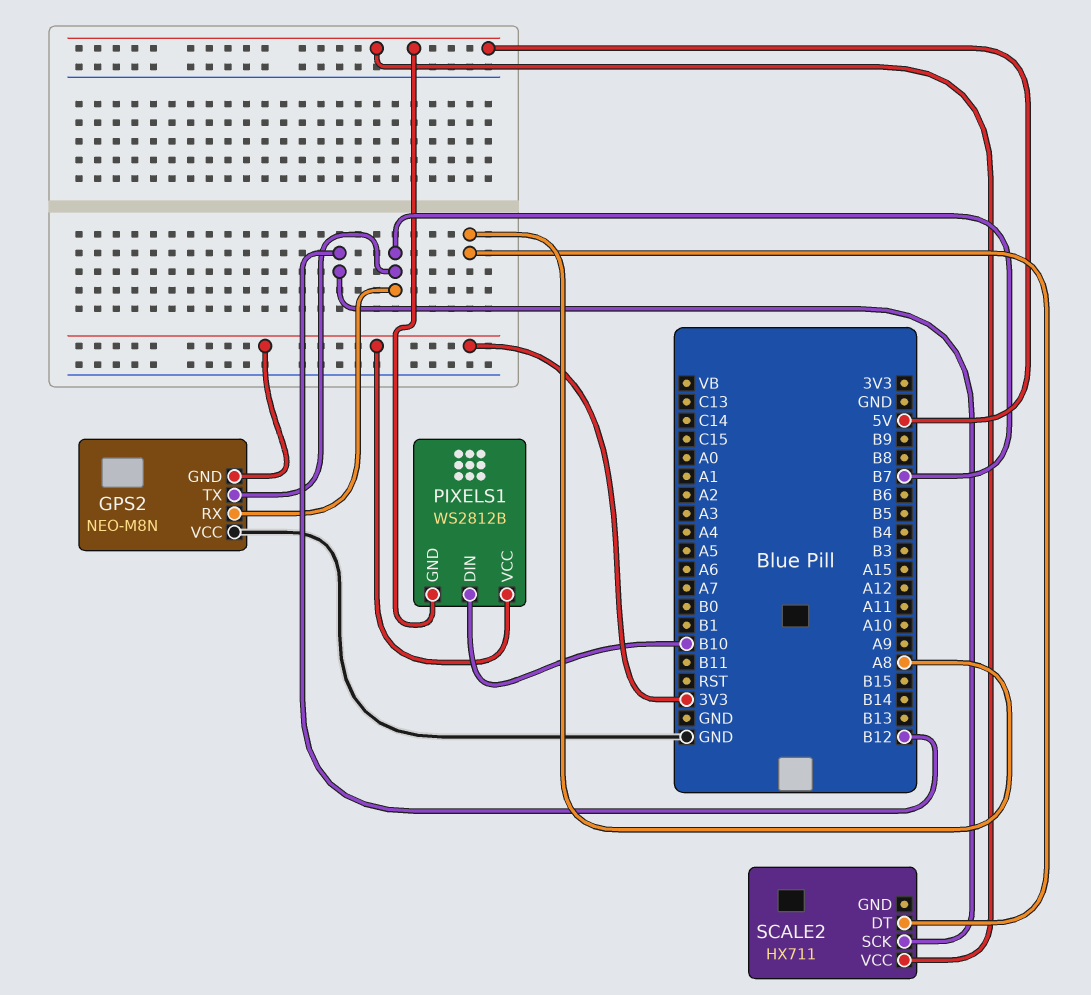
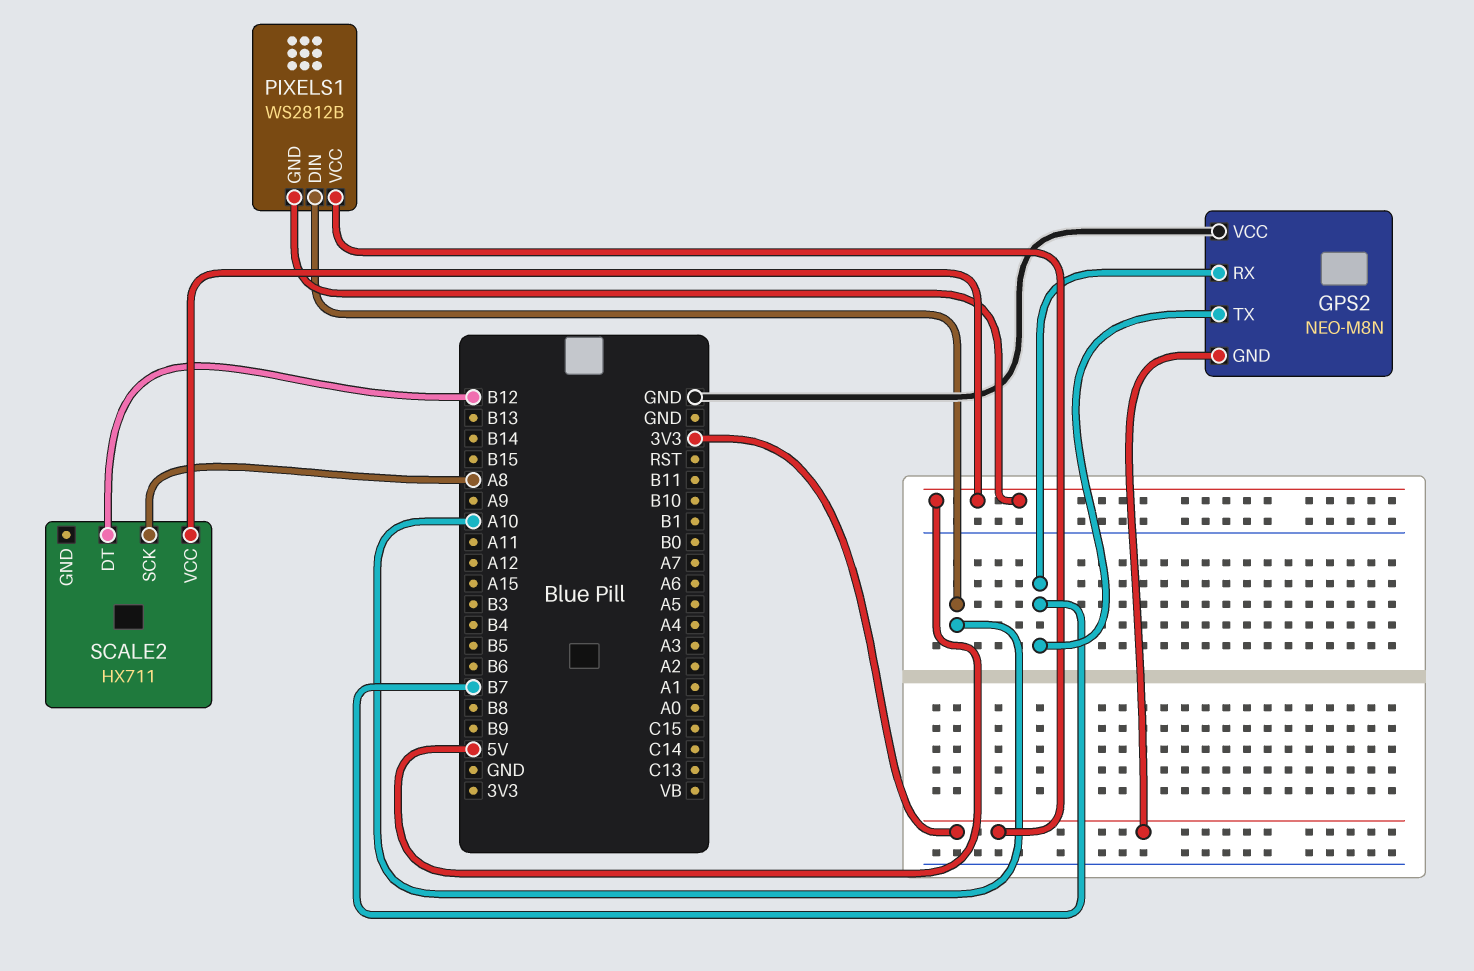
PIXELS1 pin DIN: B10 -> A10
SCALE2 pin DT: A8 -> B12
SCALE2 pin SCK: B12 -> A8

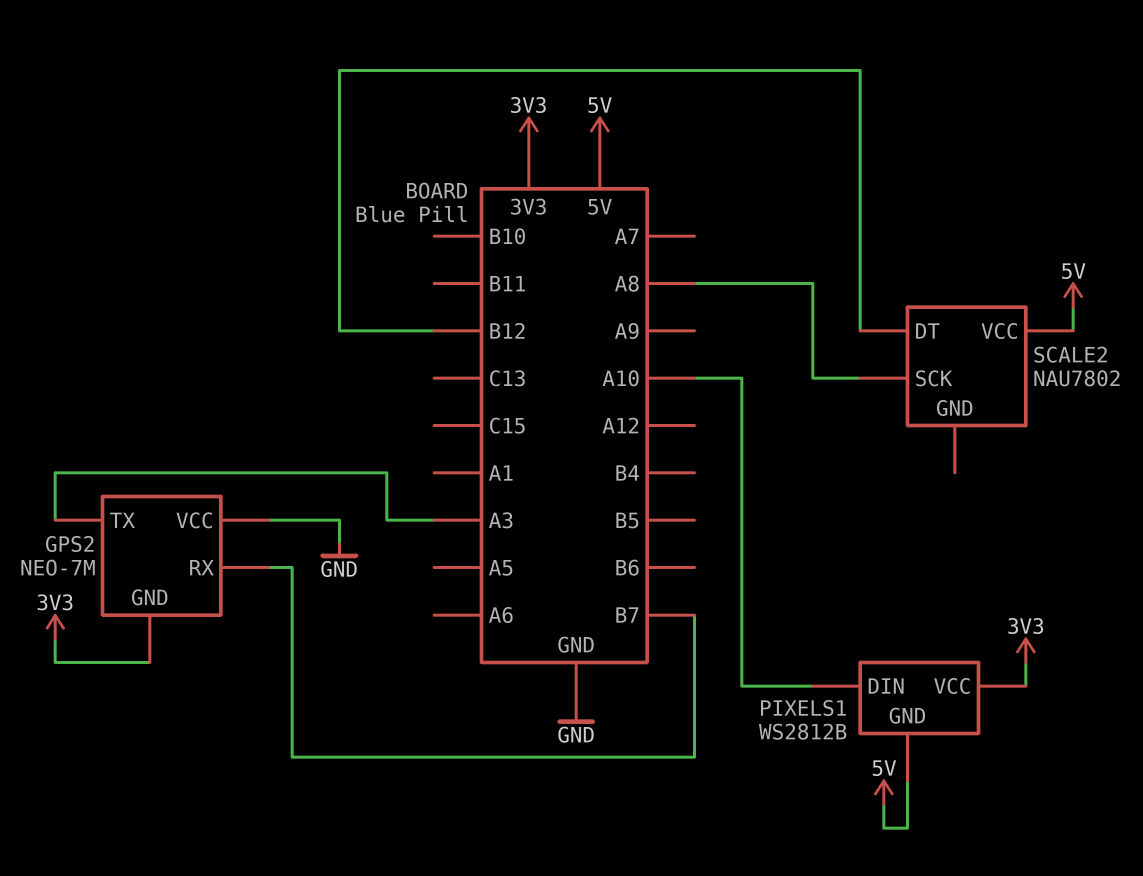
GPS2: NEO-M8N -> NEO-7M
GPS2 pin TX: B7 -> A3
SCALE2: HX711 -> NAU7802

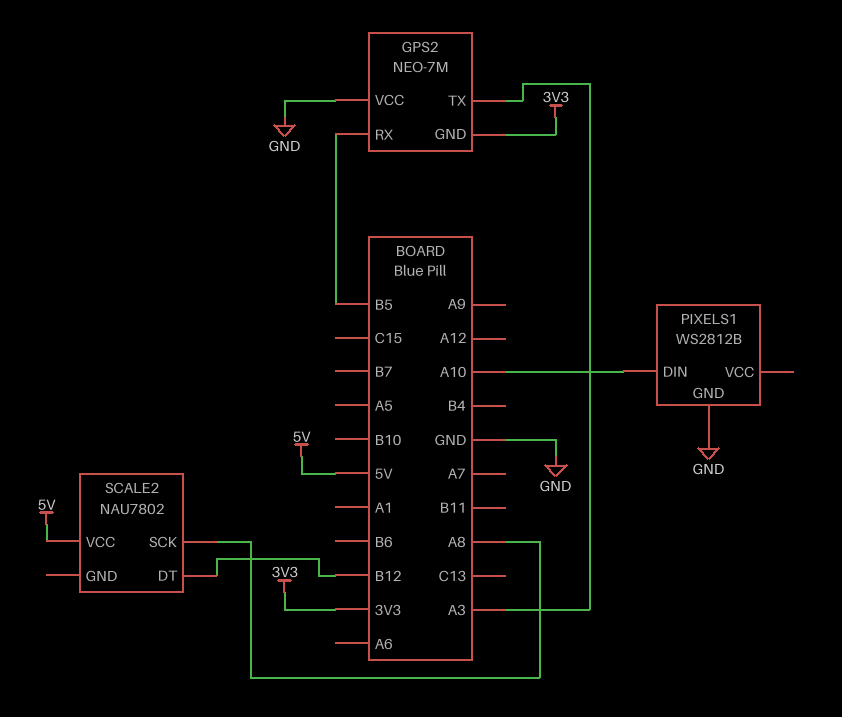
GPS2 pin RX: B7 -> B5
PIXELS1 pin GND: 5V -> GND
PIXELS1 pin VCC: 3V3 -> none

